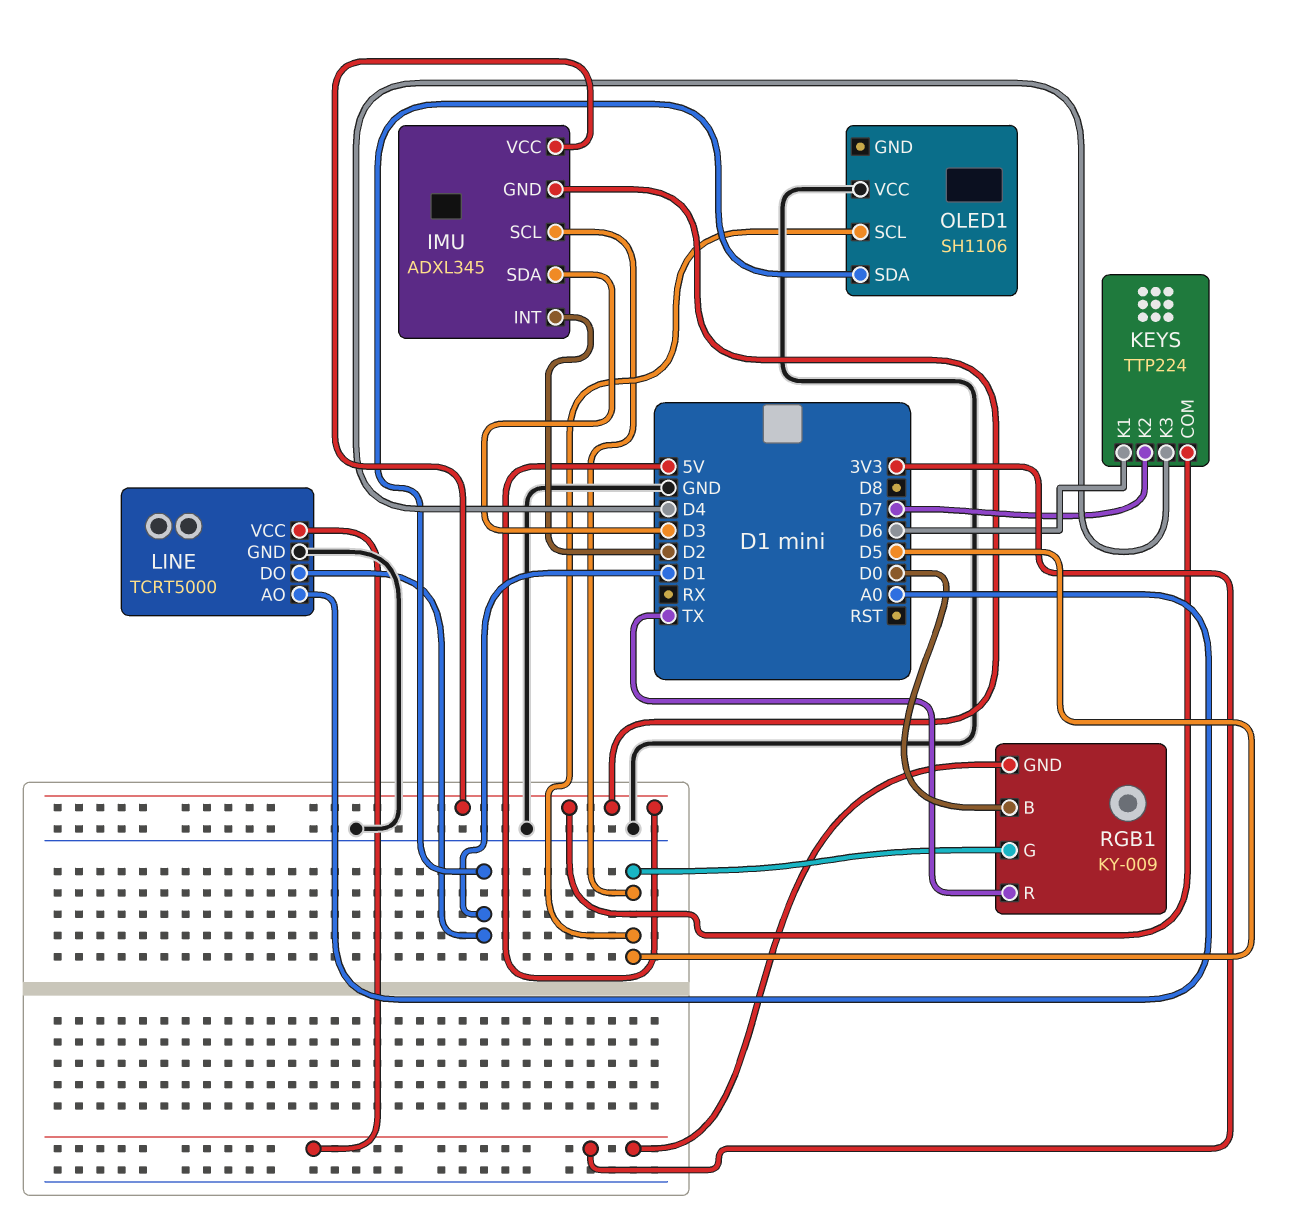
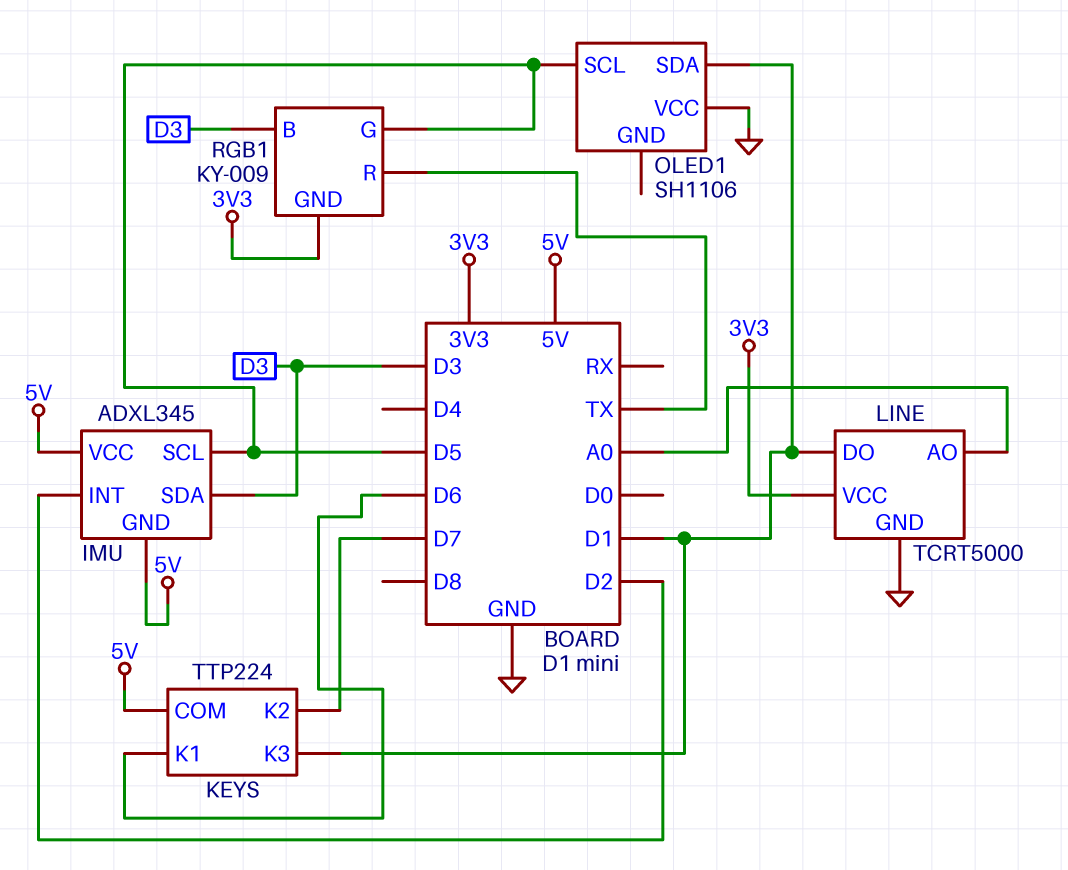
KEYS pin K3: D4 -> D1
RGB1 pin B: D0 -> D3

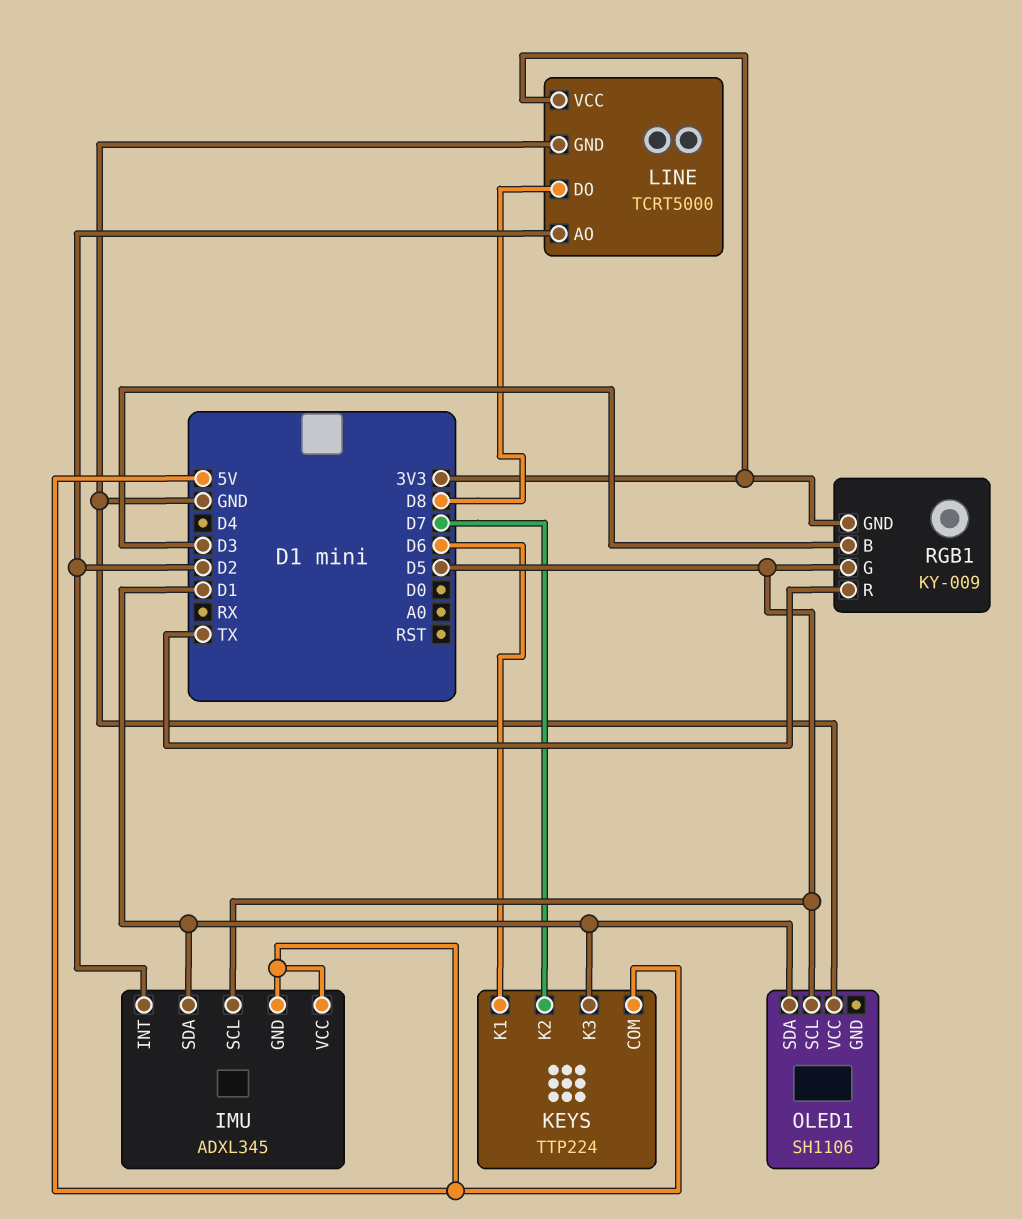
IMU pin SDA: D3 -> D1
LINE pin AO: A0 -> D2
LINE pin DO: D1 -> D8

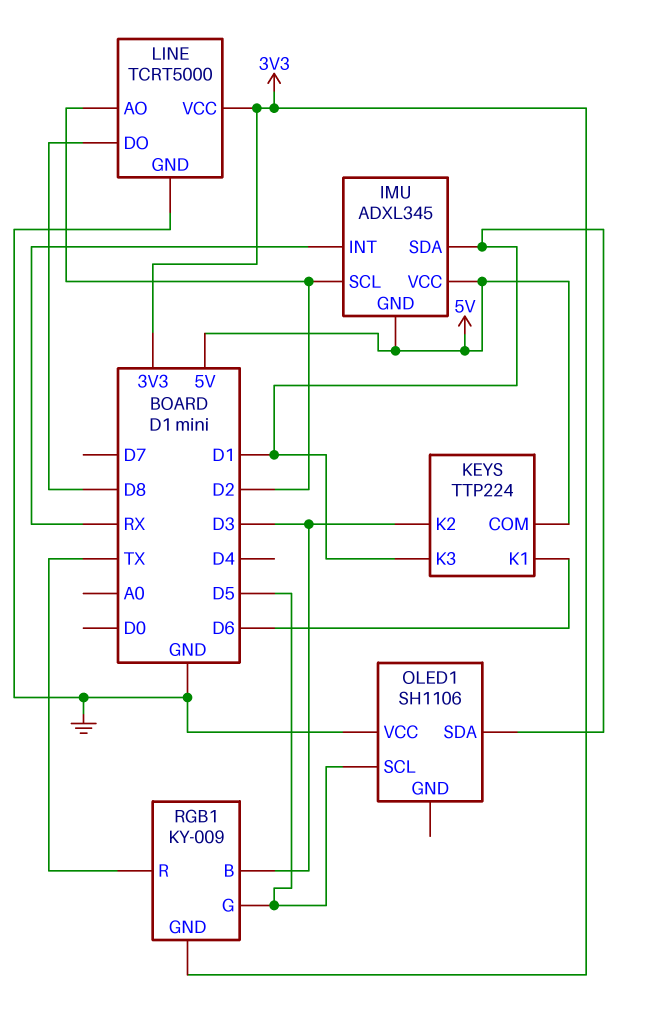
IMU pin INT: D2 -> RX
IMU pin SCL: D5 -> D2
KEYS pin K2: D7 -> D3

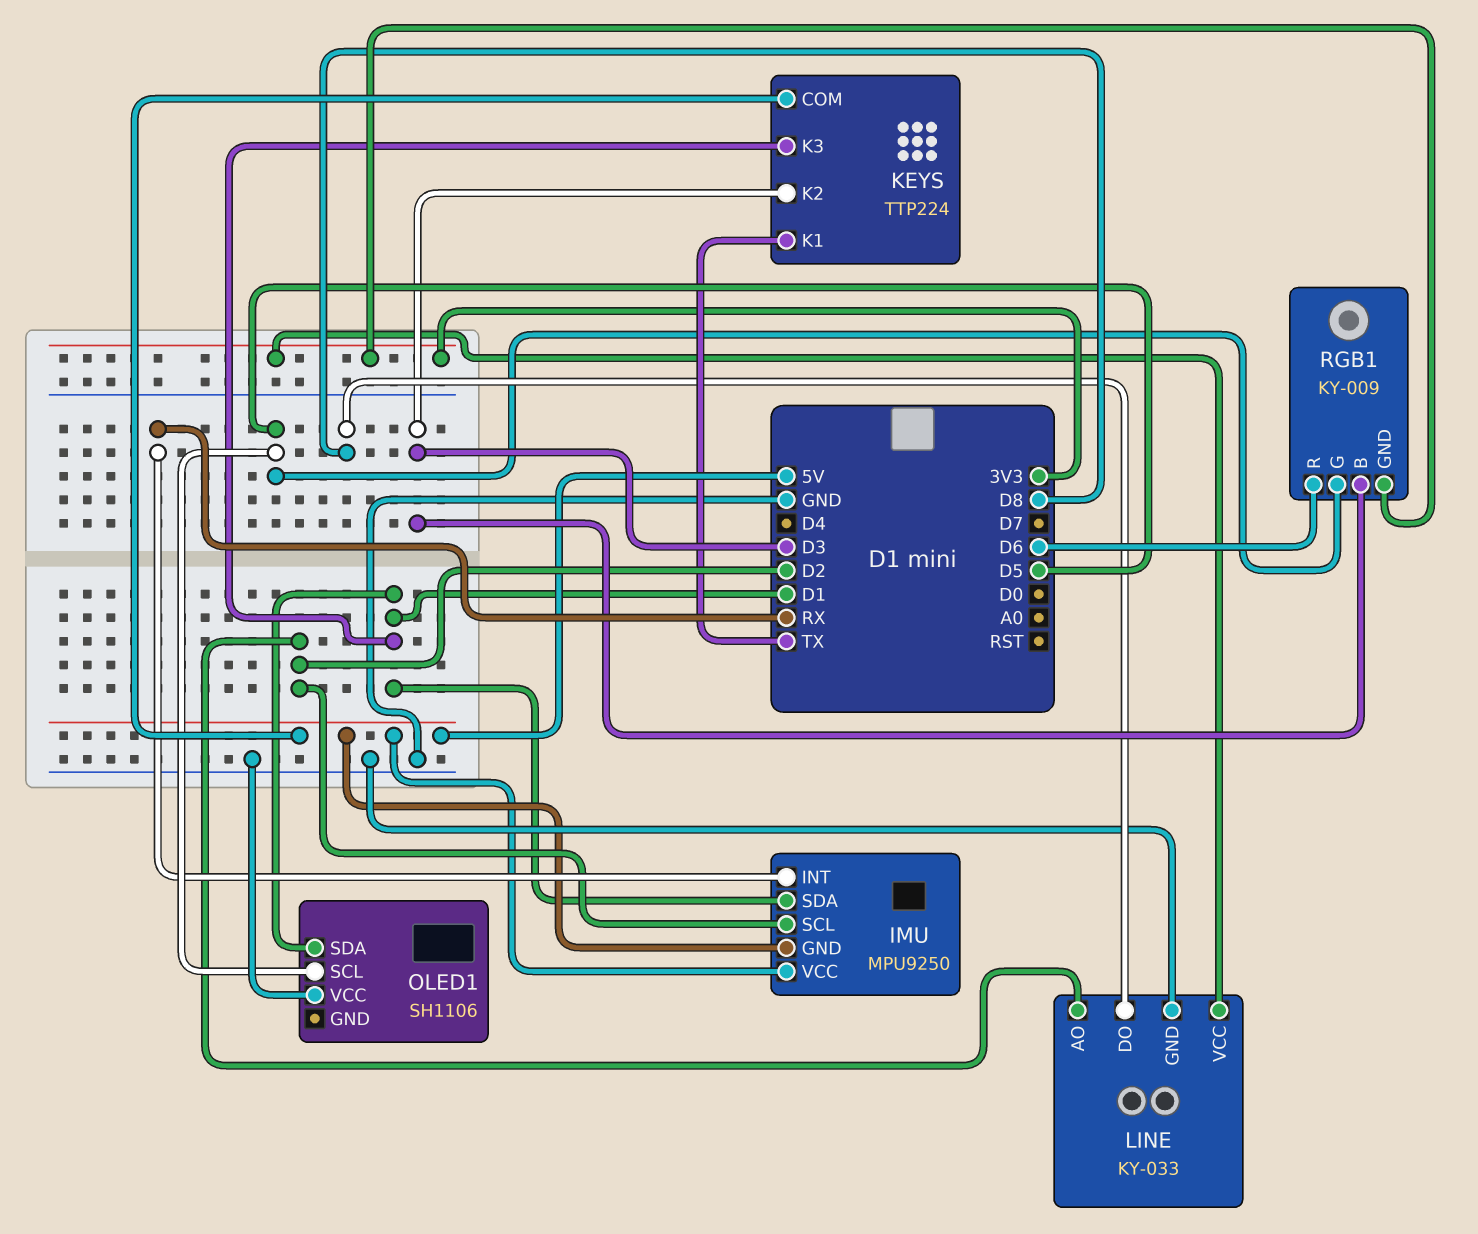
IMU: ADXL345 -> MPU9250
KEYS pin K1: D6 -> TX
LINE: TCRT5000 -> KY-033
RGB1 pin R: TX -> D6

